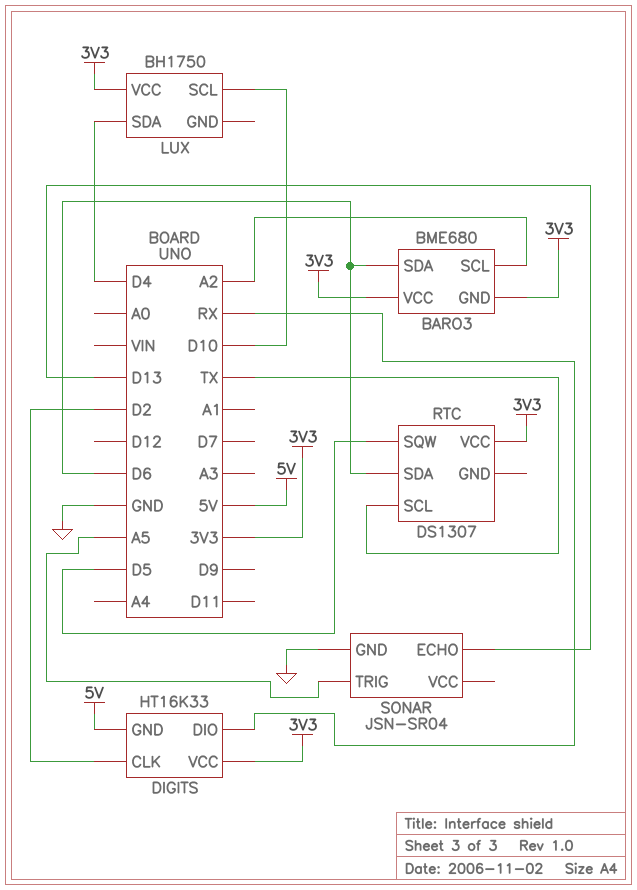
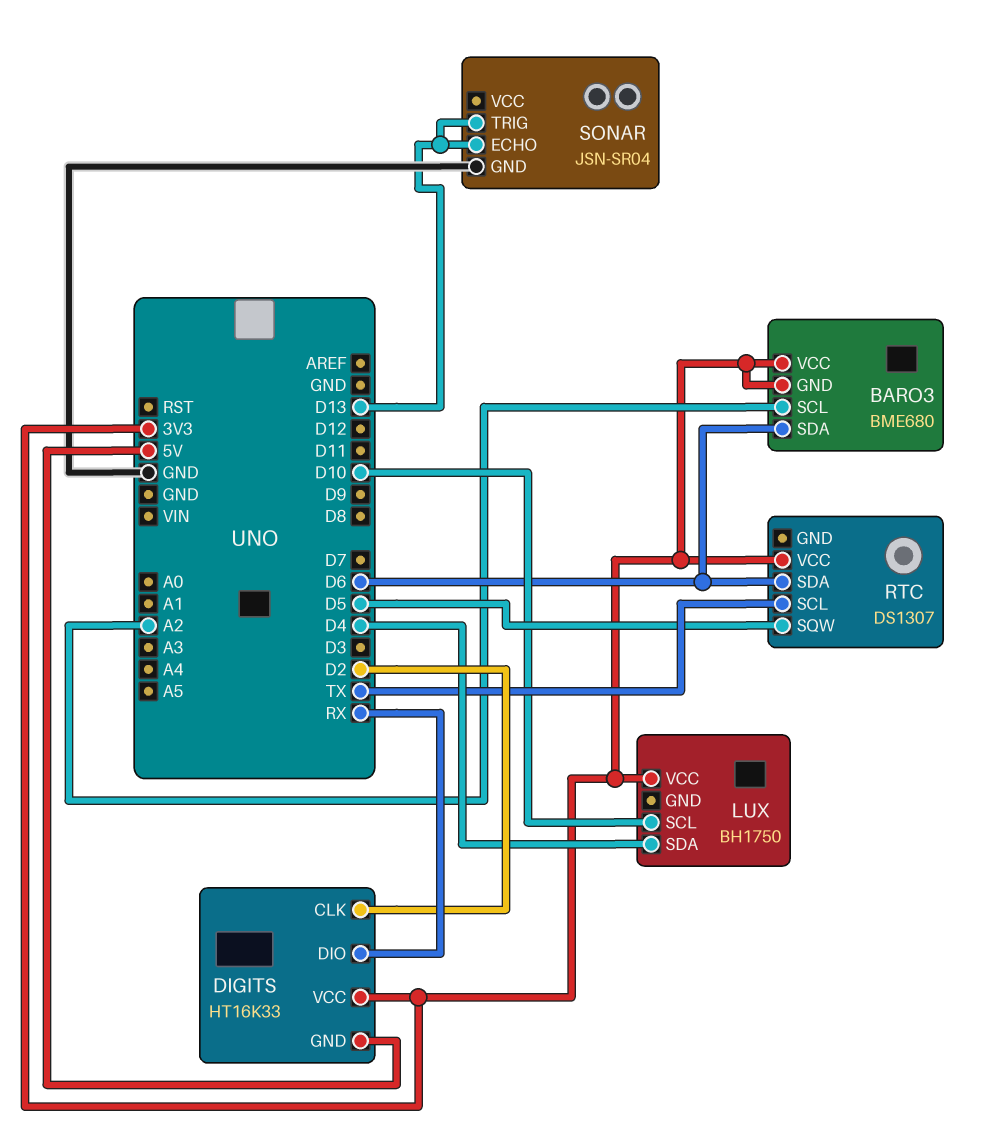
SONAR pin TRIG: A5 -> D13

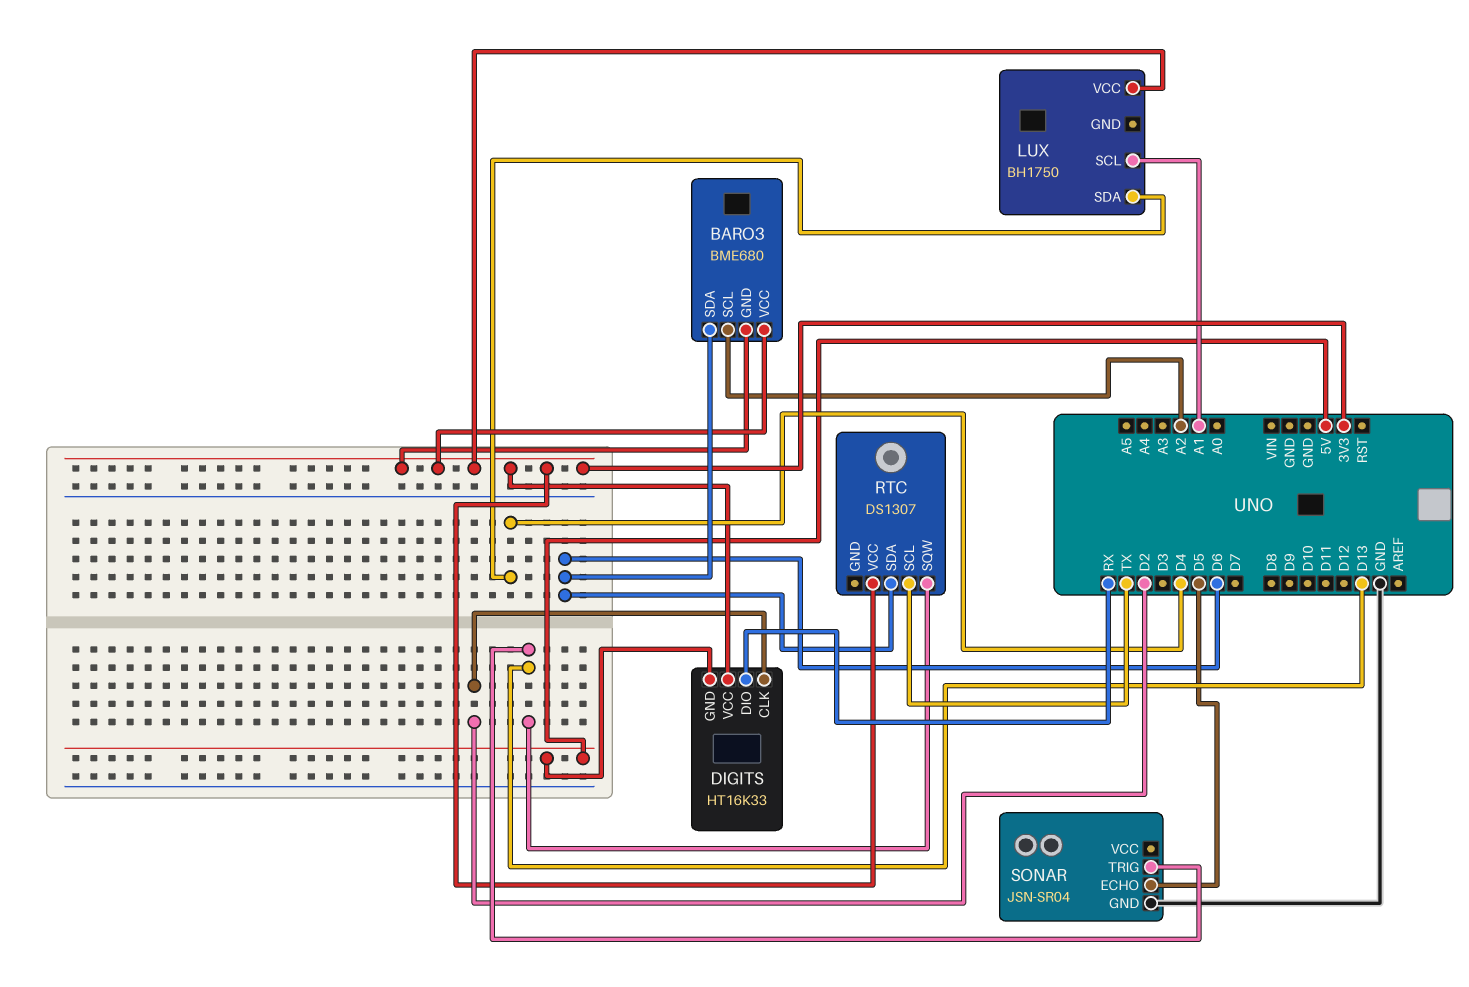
LUX pin SCL: D10 -> A1
RTC pin SQW: D5 -> D13
SONAR pin ECHO: D13 -> D5

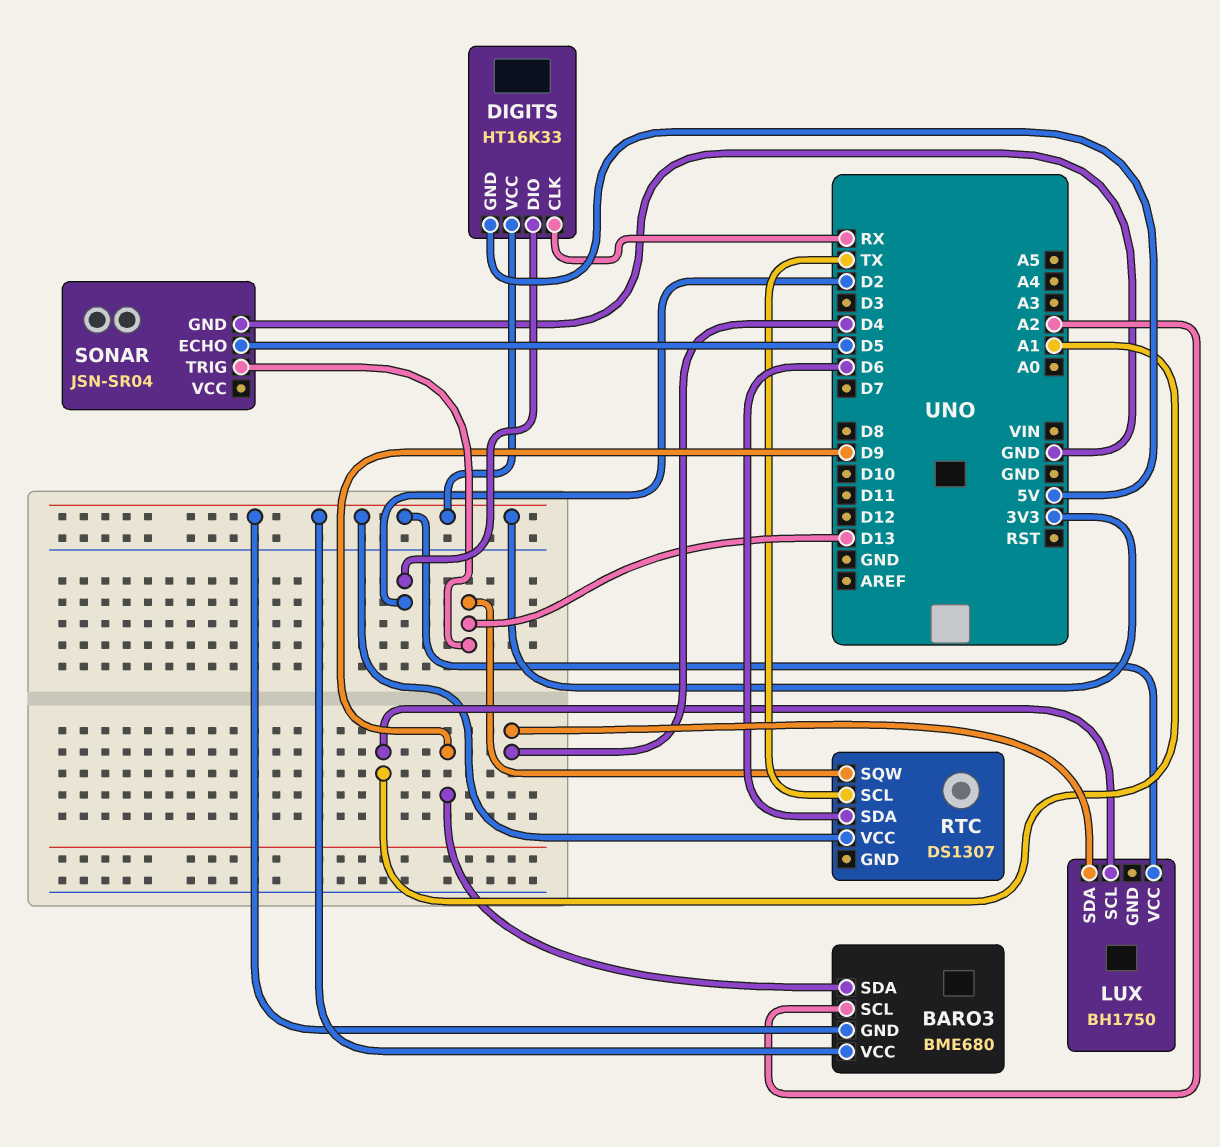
BARO3 pin SDA: D6 -> D9
DIGITS pin CLK: D2 -> RX
DIGITS pin DIO: RX -> D2

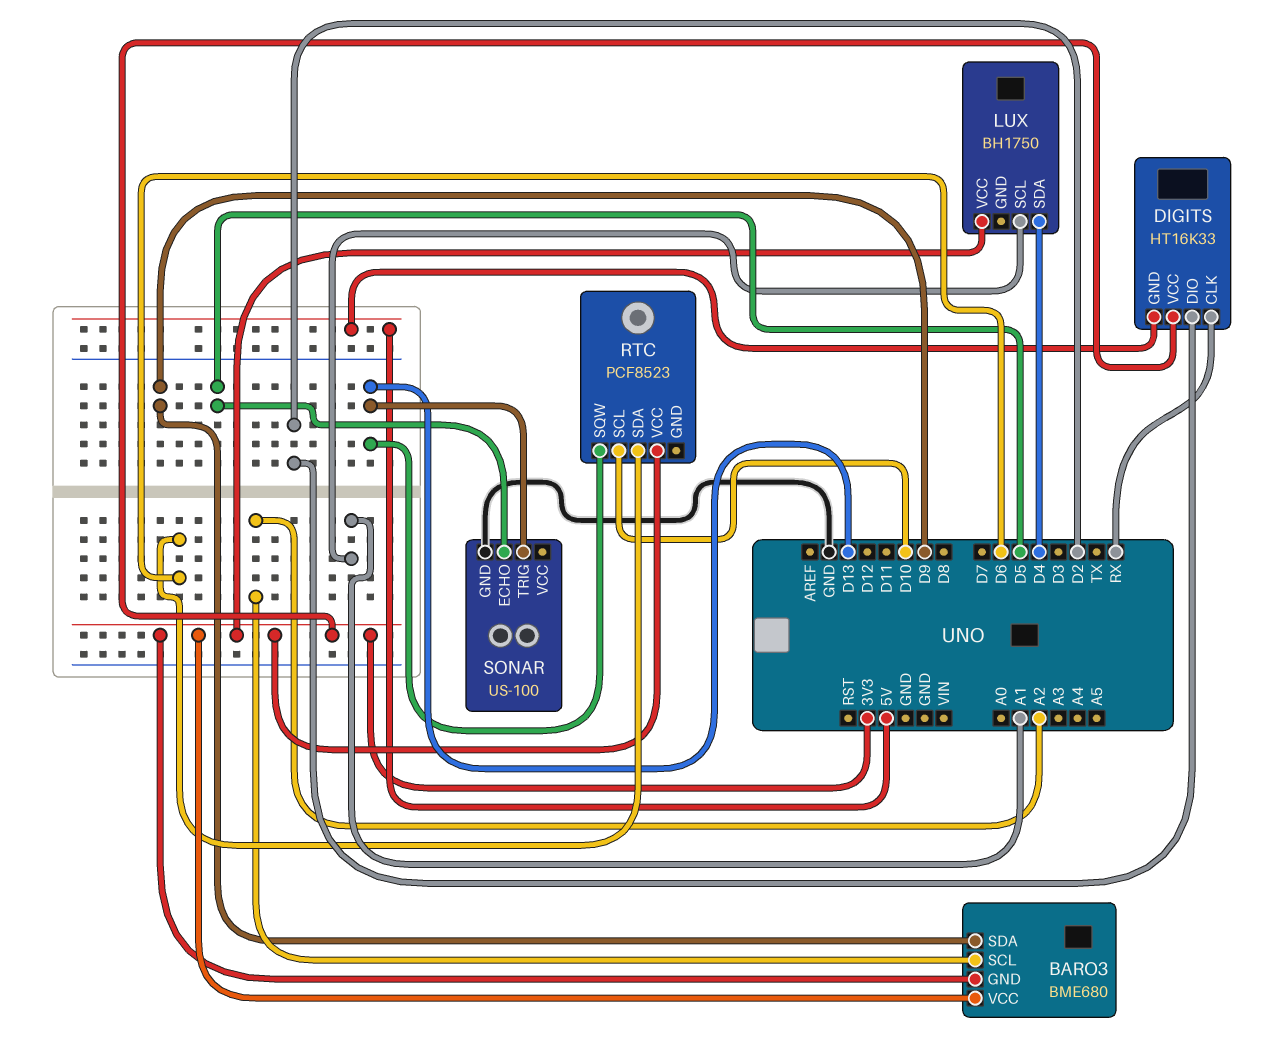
RTC: DS1307 -> PCF8523
RTC pin SCL: TX -> D10
SONAR: JSN-SR04 -> US-100

